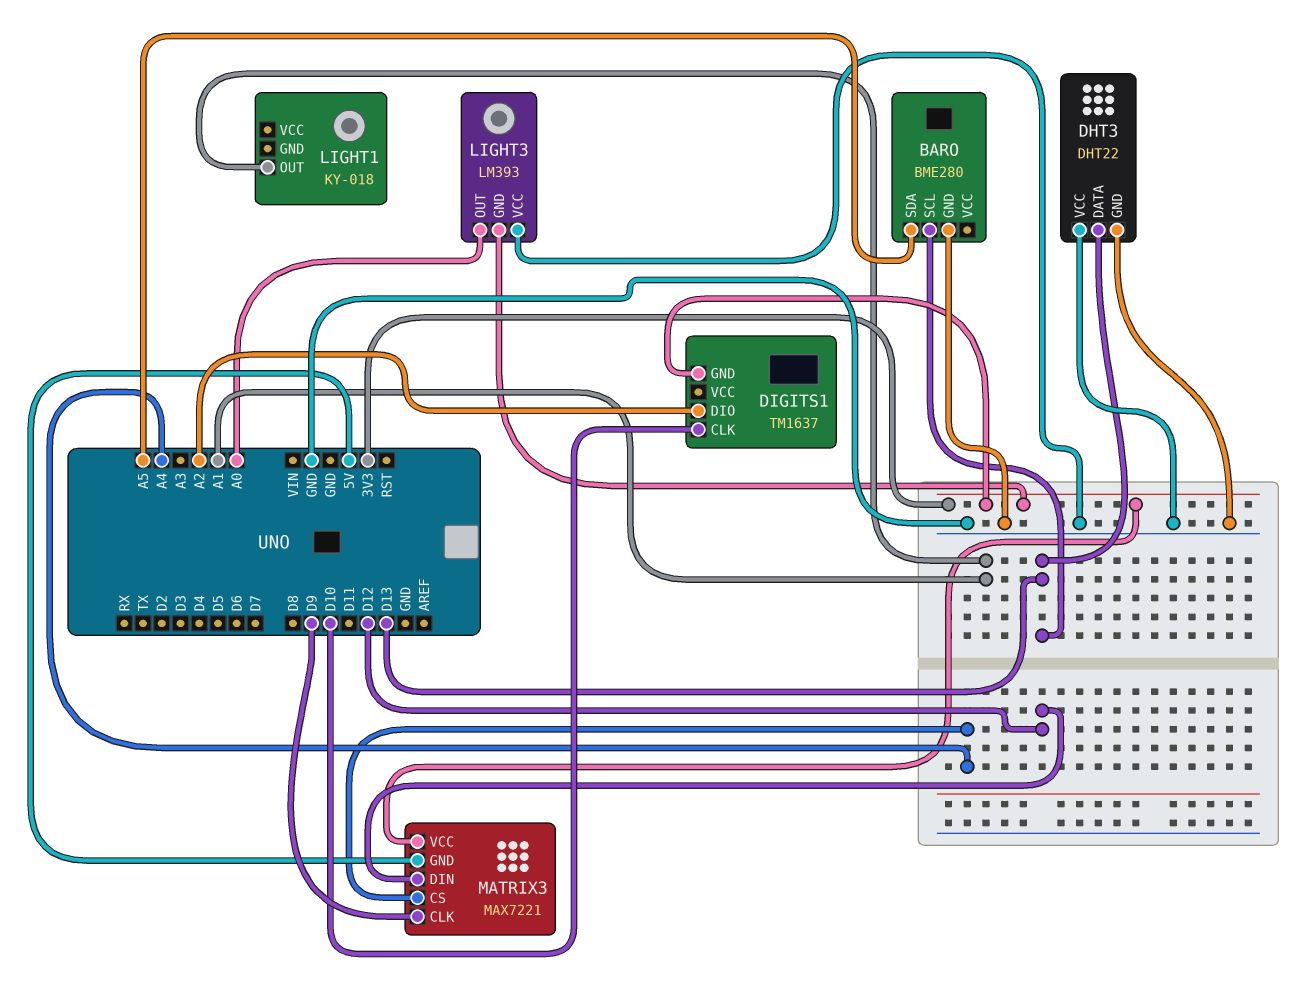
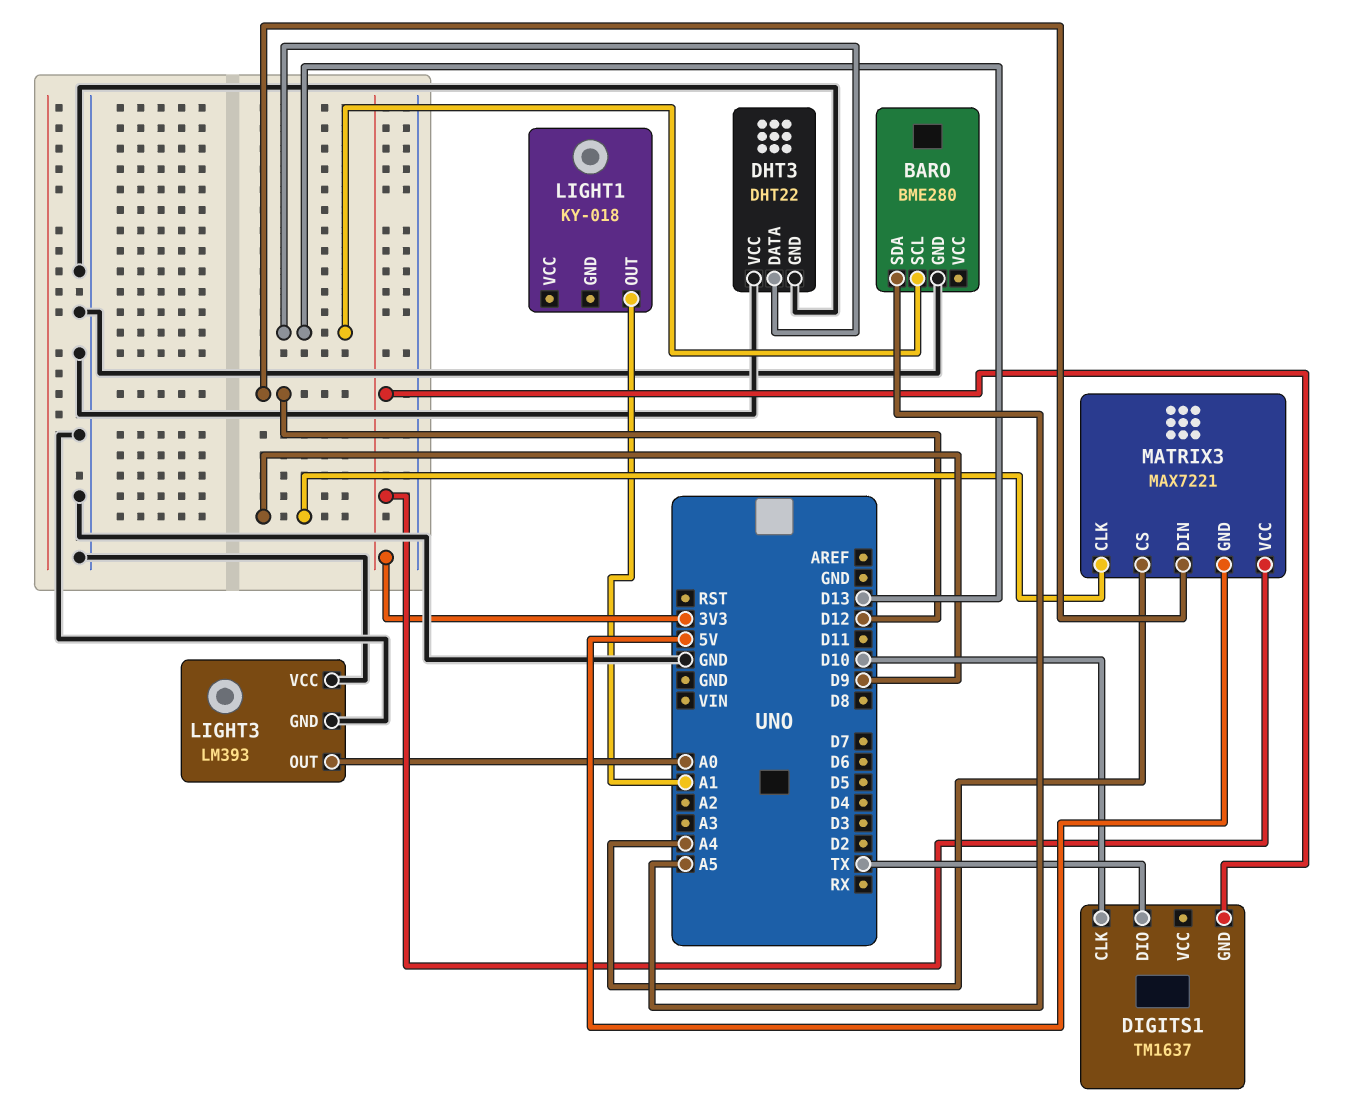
DIGITS1 pin DIO: A2 -> TX
LIGHT3 pin GND: 3V3 -> GND

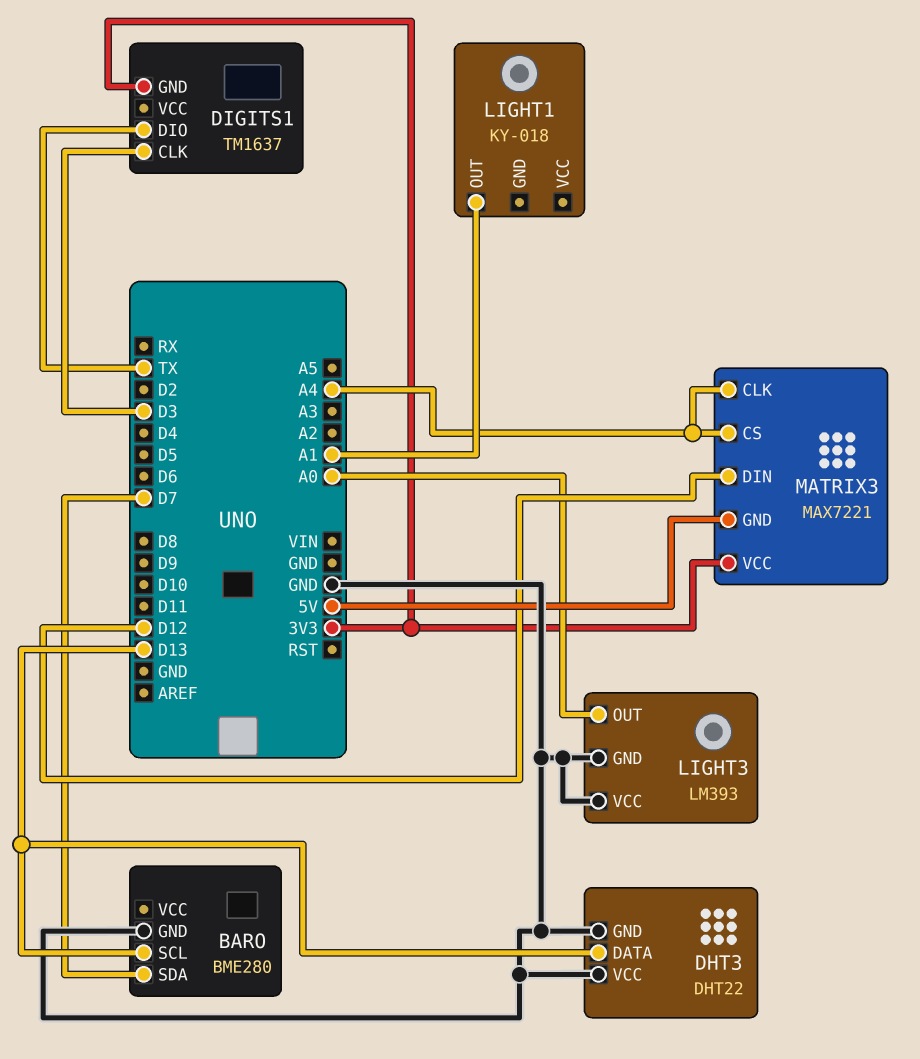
BARO pin SDA: A5 -> D7
DIGITS1 pin CLK: D10 -> D3
MATRIX3 pin CLK: D9 -> A4

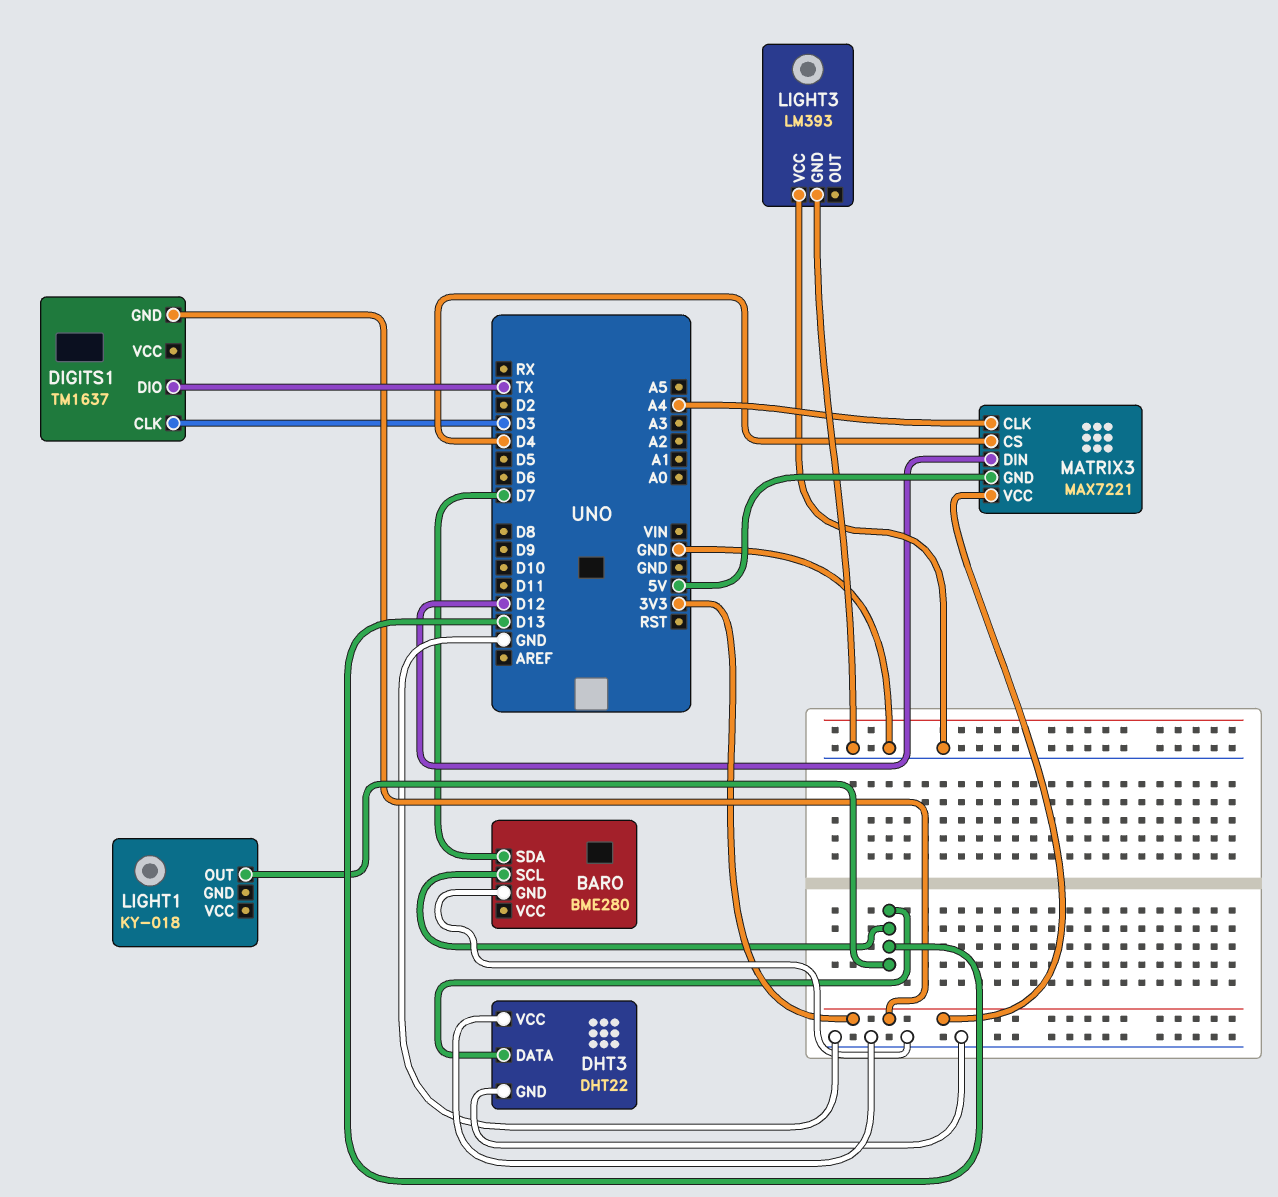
LIGHT1 pin OUT: A1 -> D13
LIGHT3 pin OUT: A0 -> none
MATRIX3 pin CS: A4 -> D4

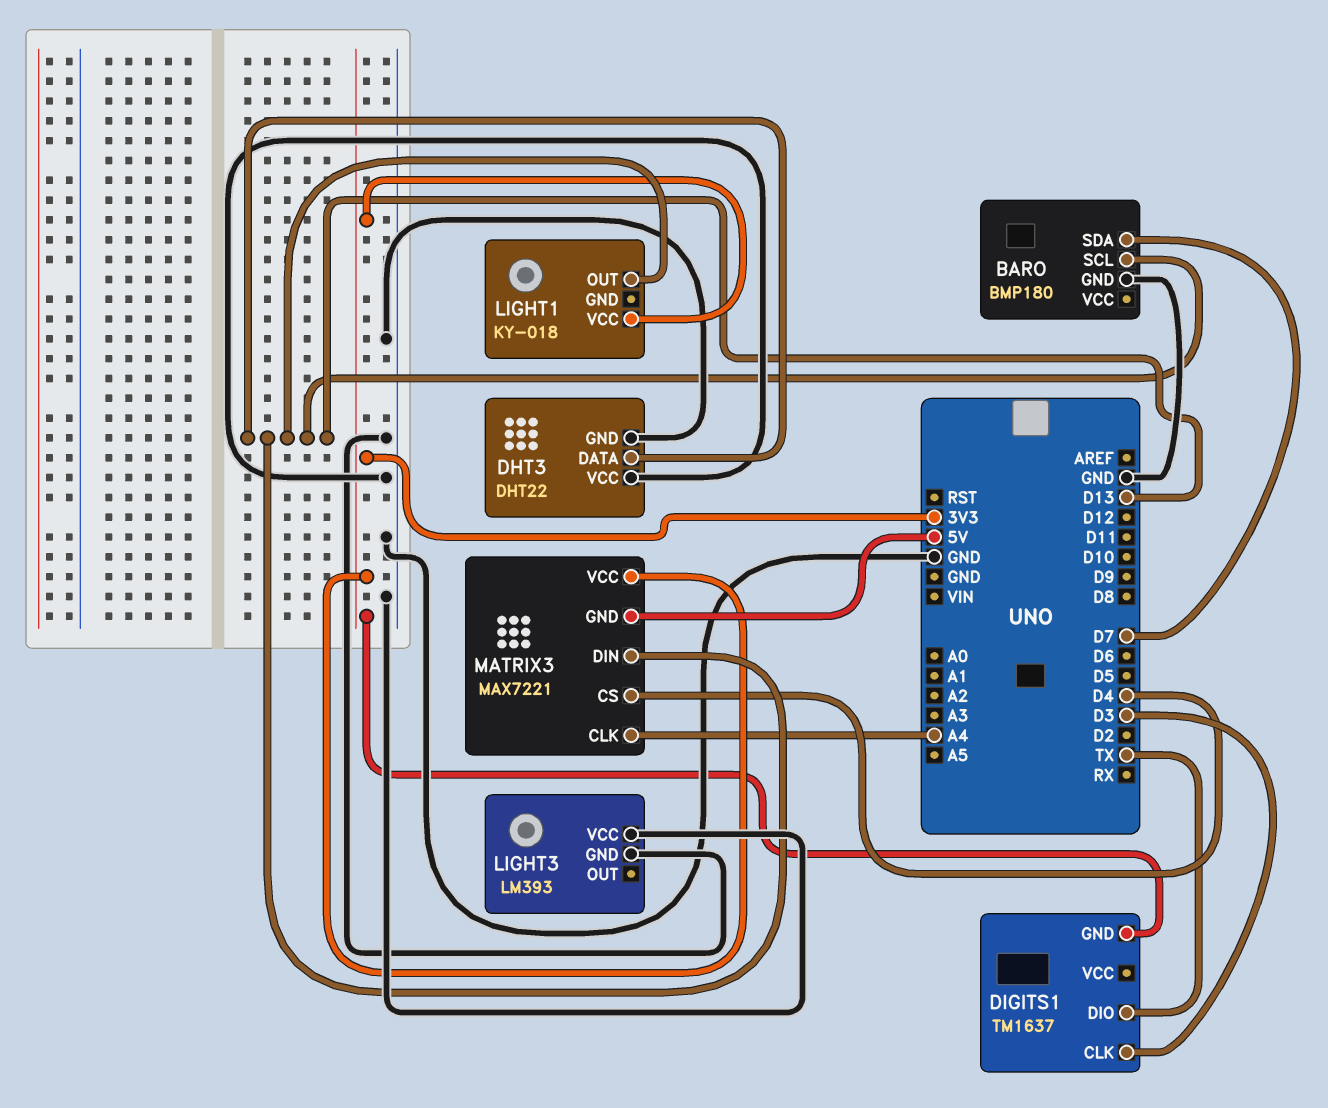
BARO: BME280 -> BMP180
LIGHT1 pin VCC: none -> 3V3
MATRIX3 pin DIN: D12 -> D13

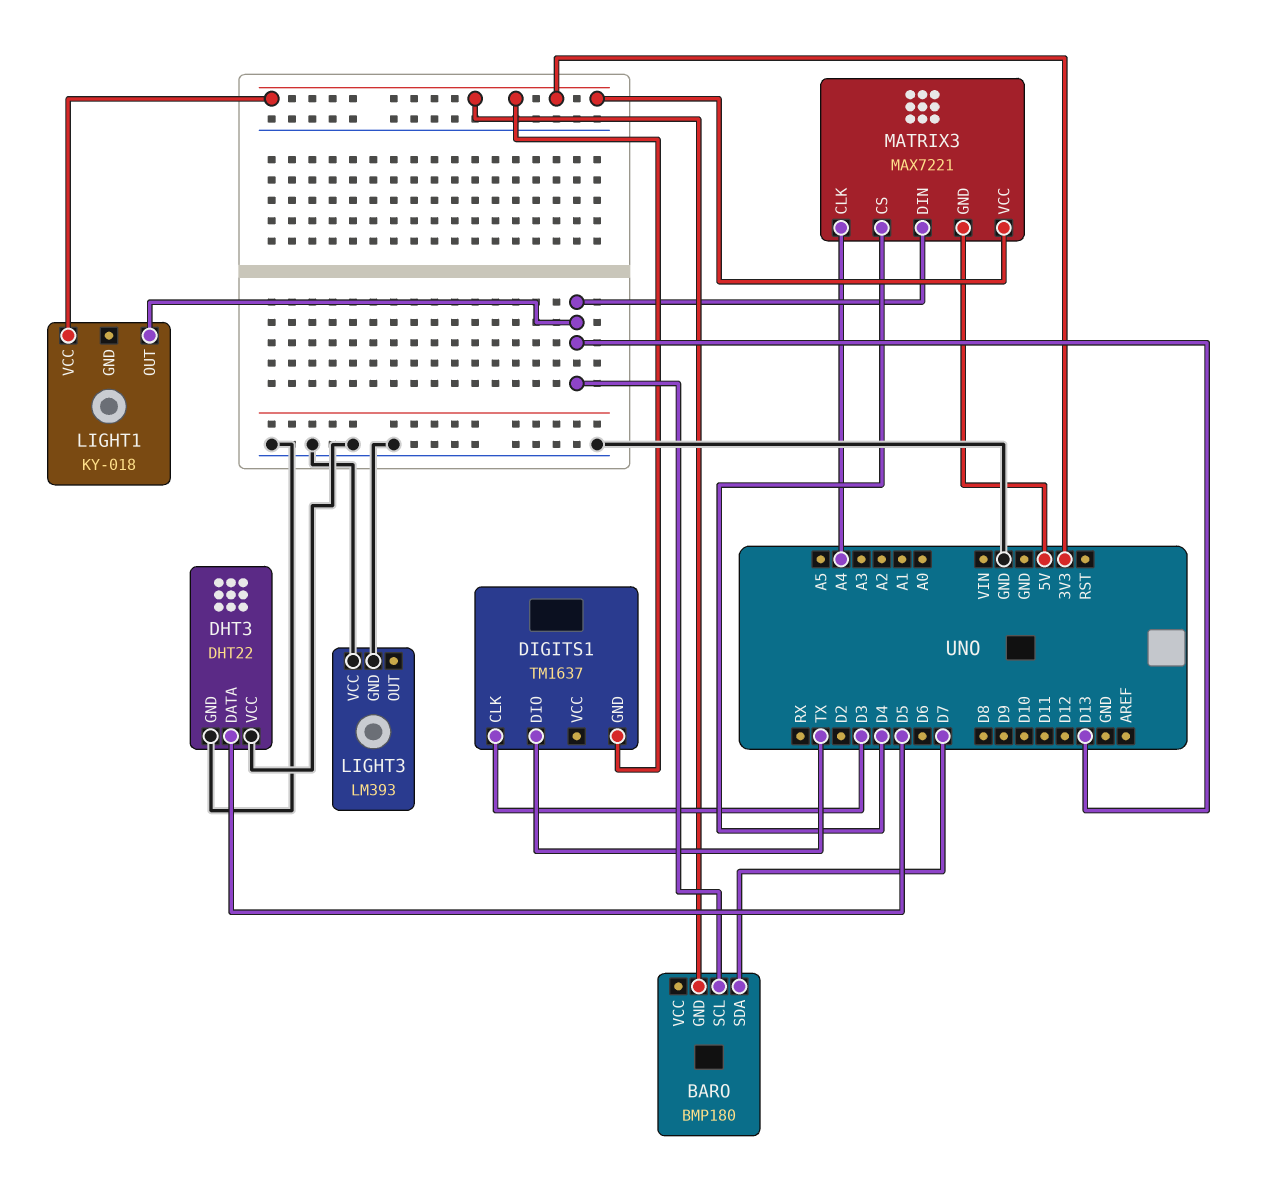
BARO pin GND: GND -> 3V3
DHT3 pin DATA: D13 -> D5

